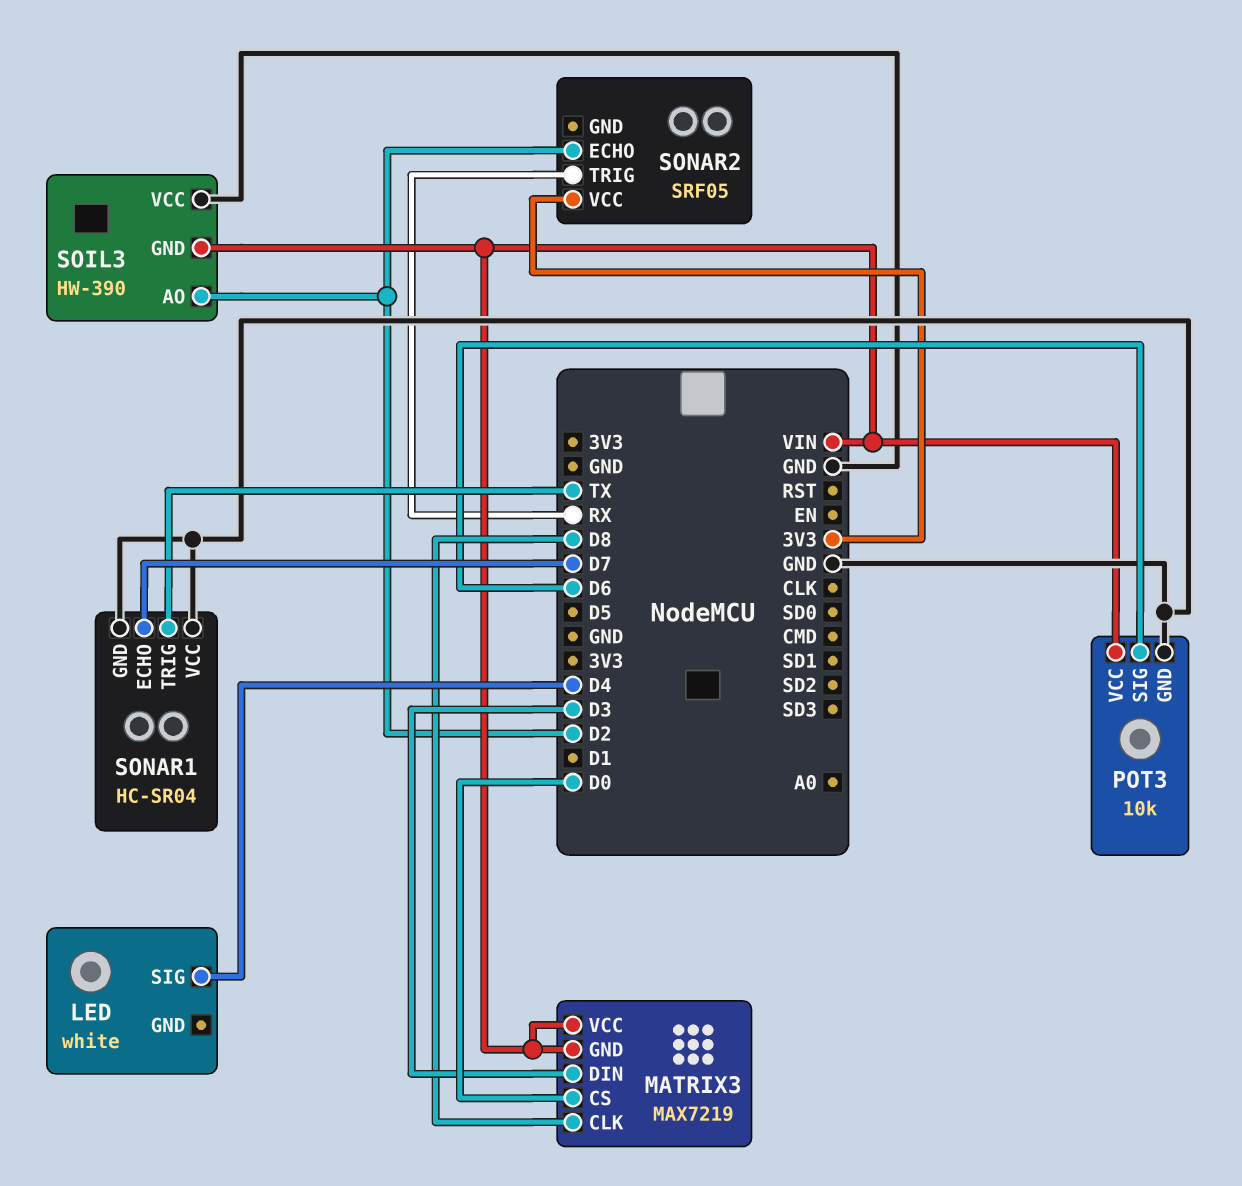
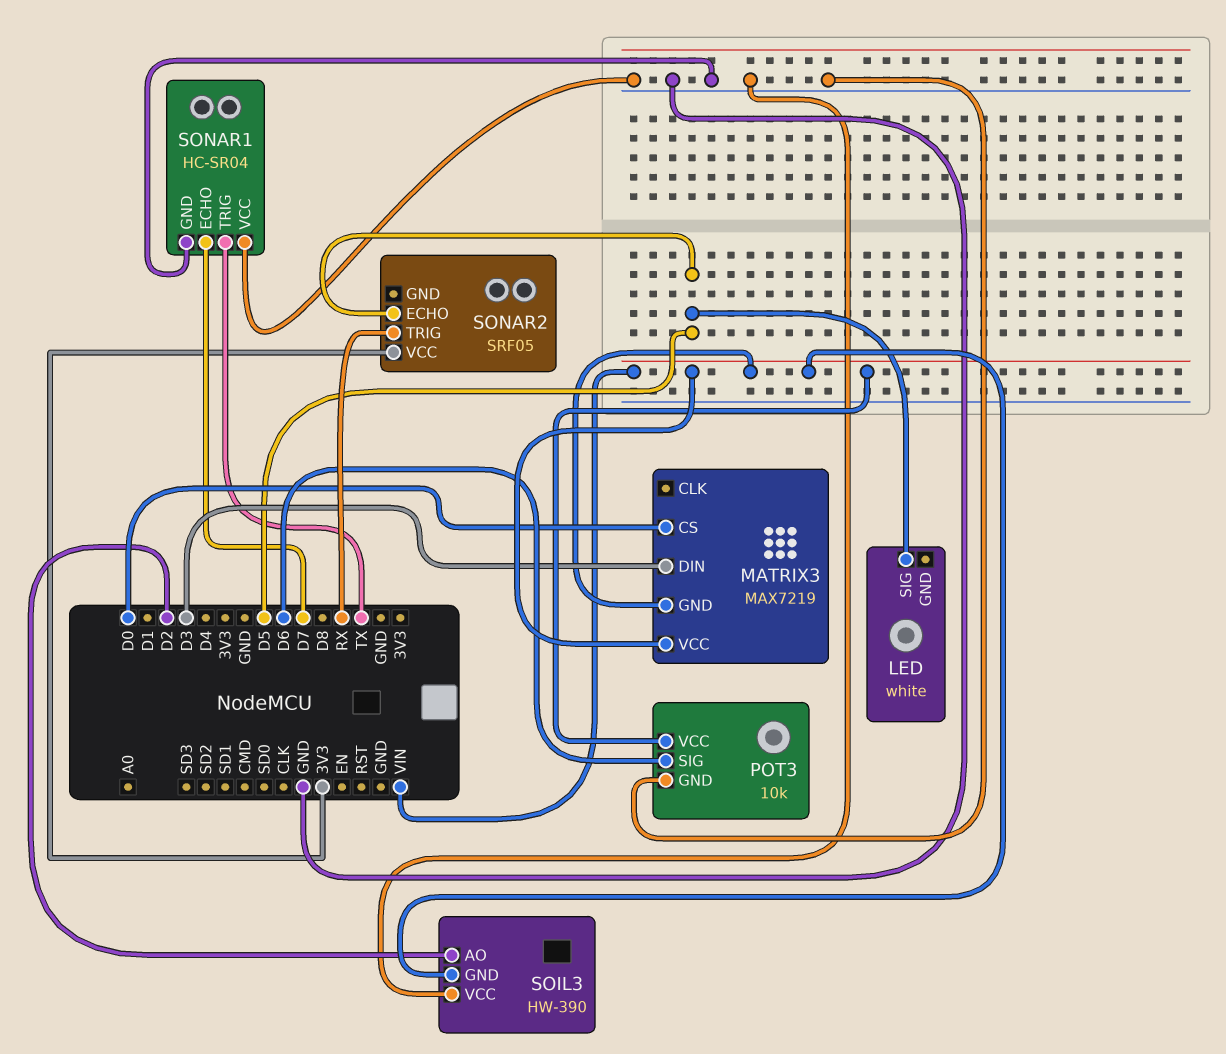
LED pin SIG: D4 -> D5
MATRIX3 pin CLK: D8 -> none
SONAR2 pin ECHO: D2 -> D5

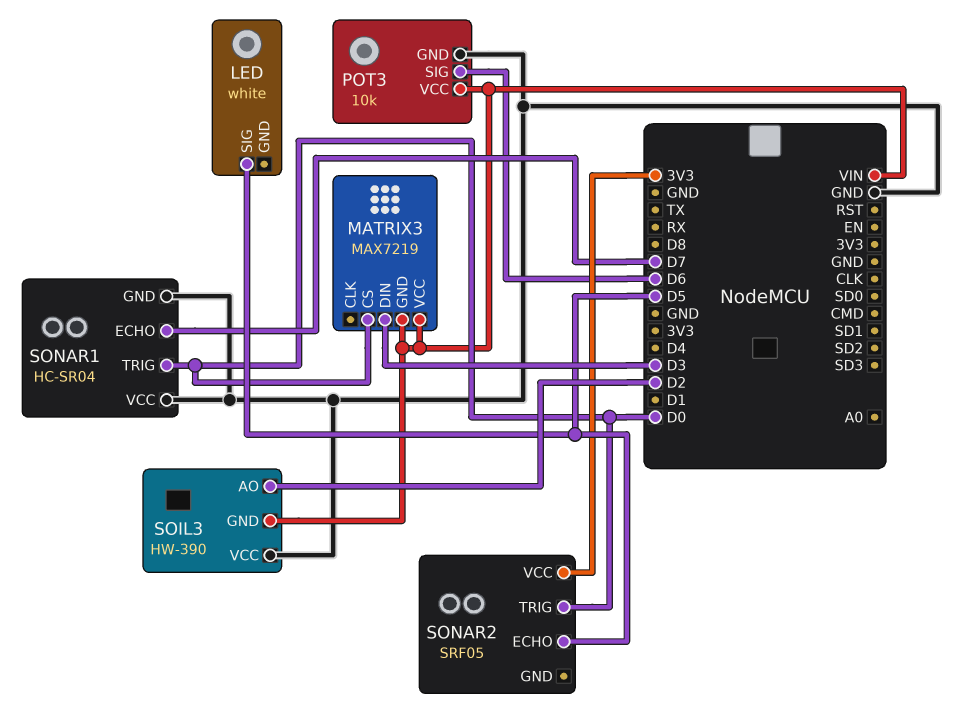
SONAR1 pin TRIG: TX -> D0
SONAR2 pin TRIG: RX -> D0

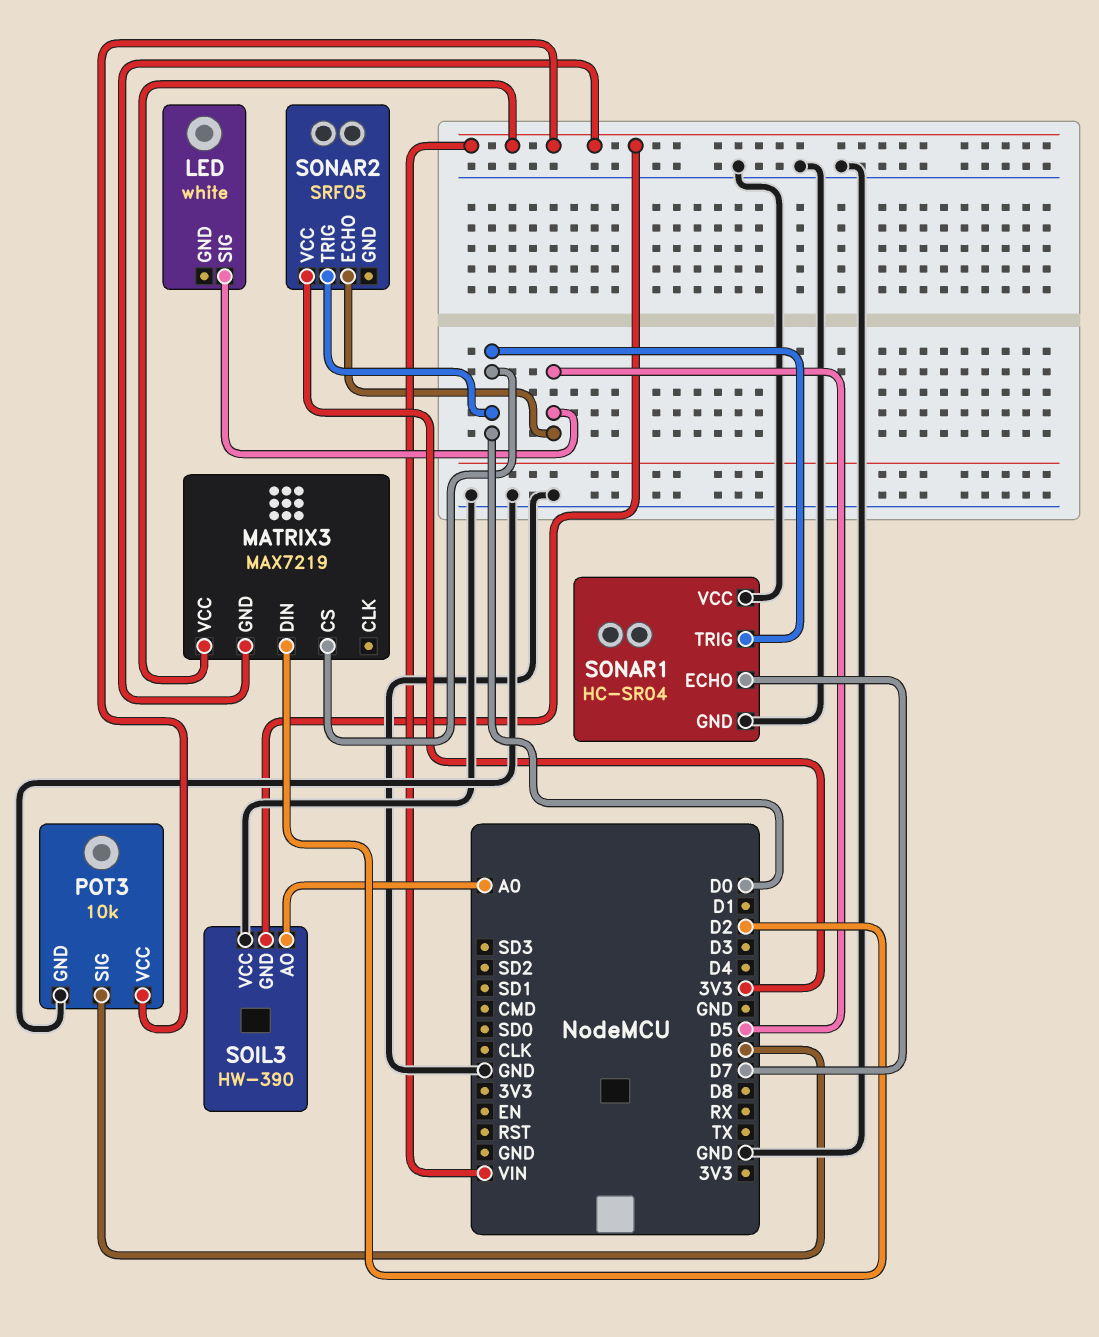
MATRIX3 pin DIN: D3 -> D2
SOIL3 pin AO: D2 -> A0

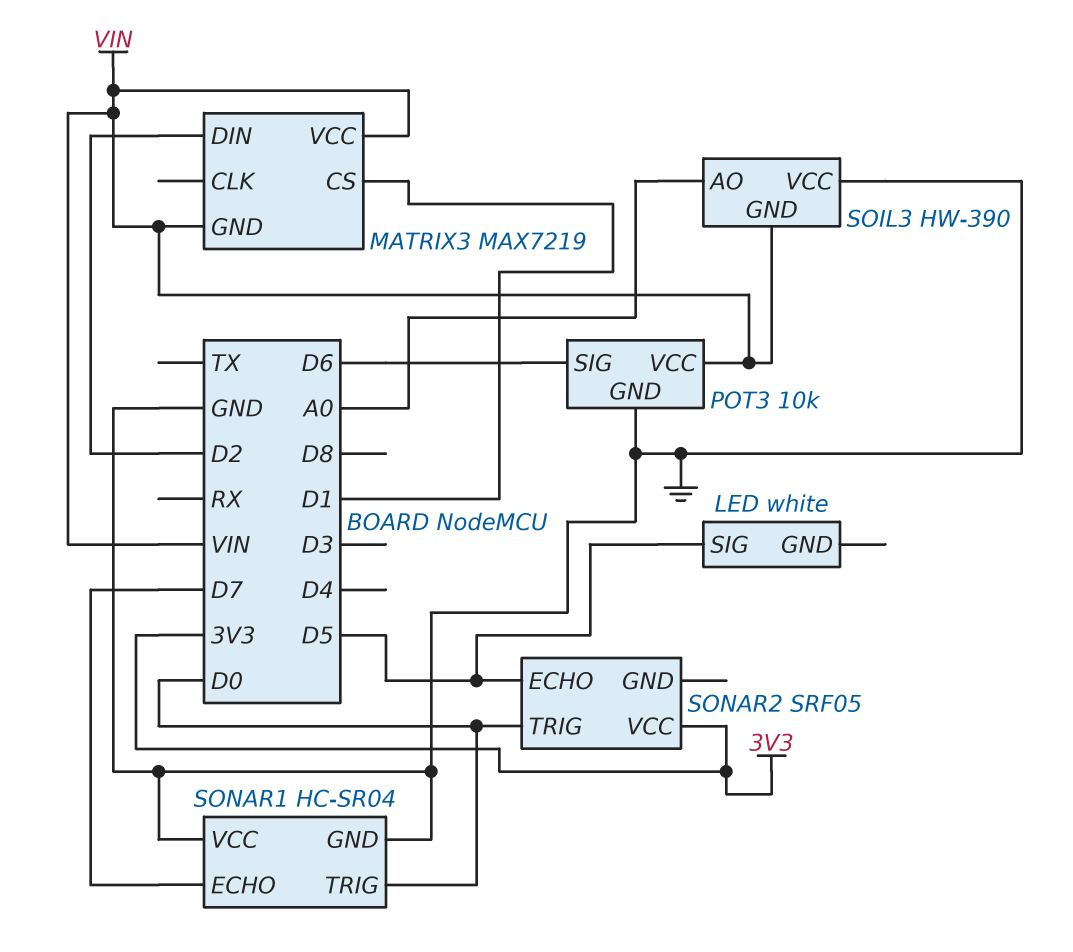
MATRIX3 pin CS: D0 -> D1

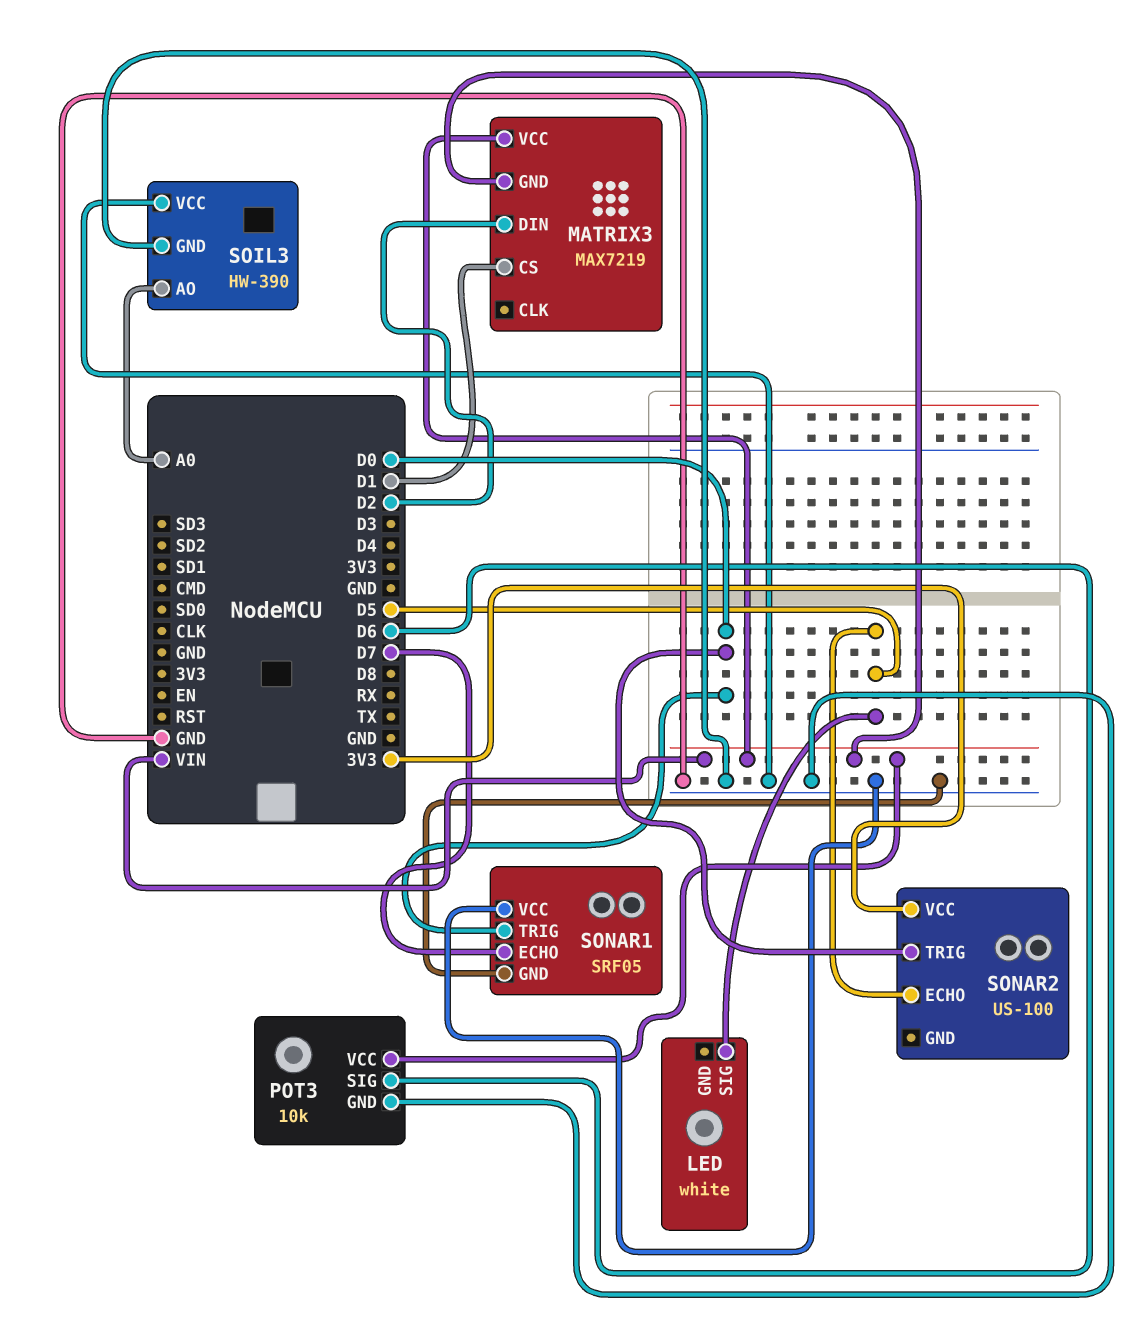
SOIL3 pin GND: VIN -> GND
SONAR1: HC-SR04 -> SRF05
SONAR2: SRF05 -> US-100

